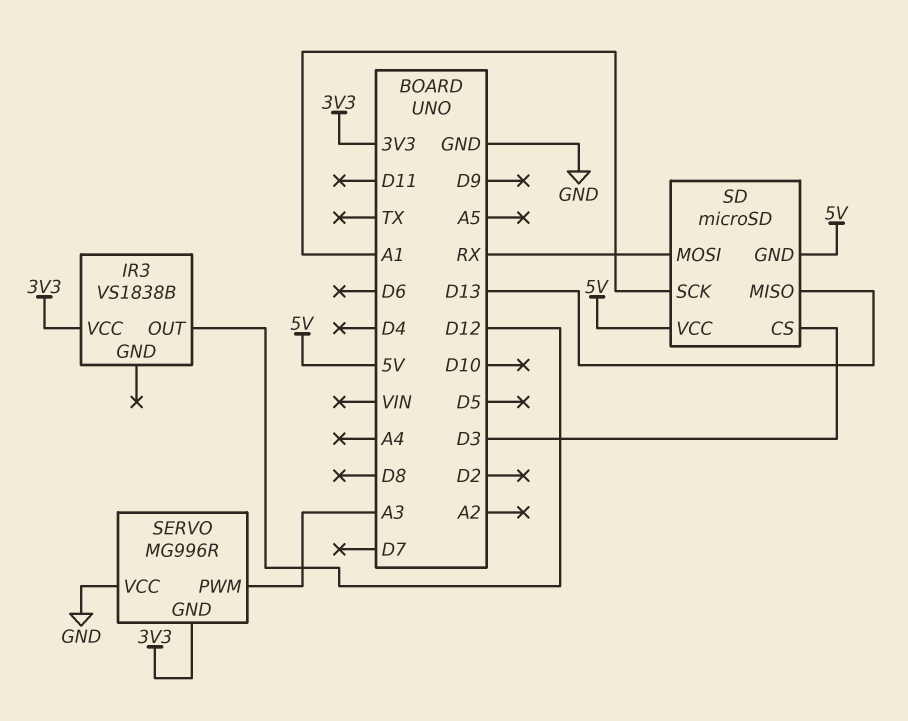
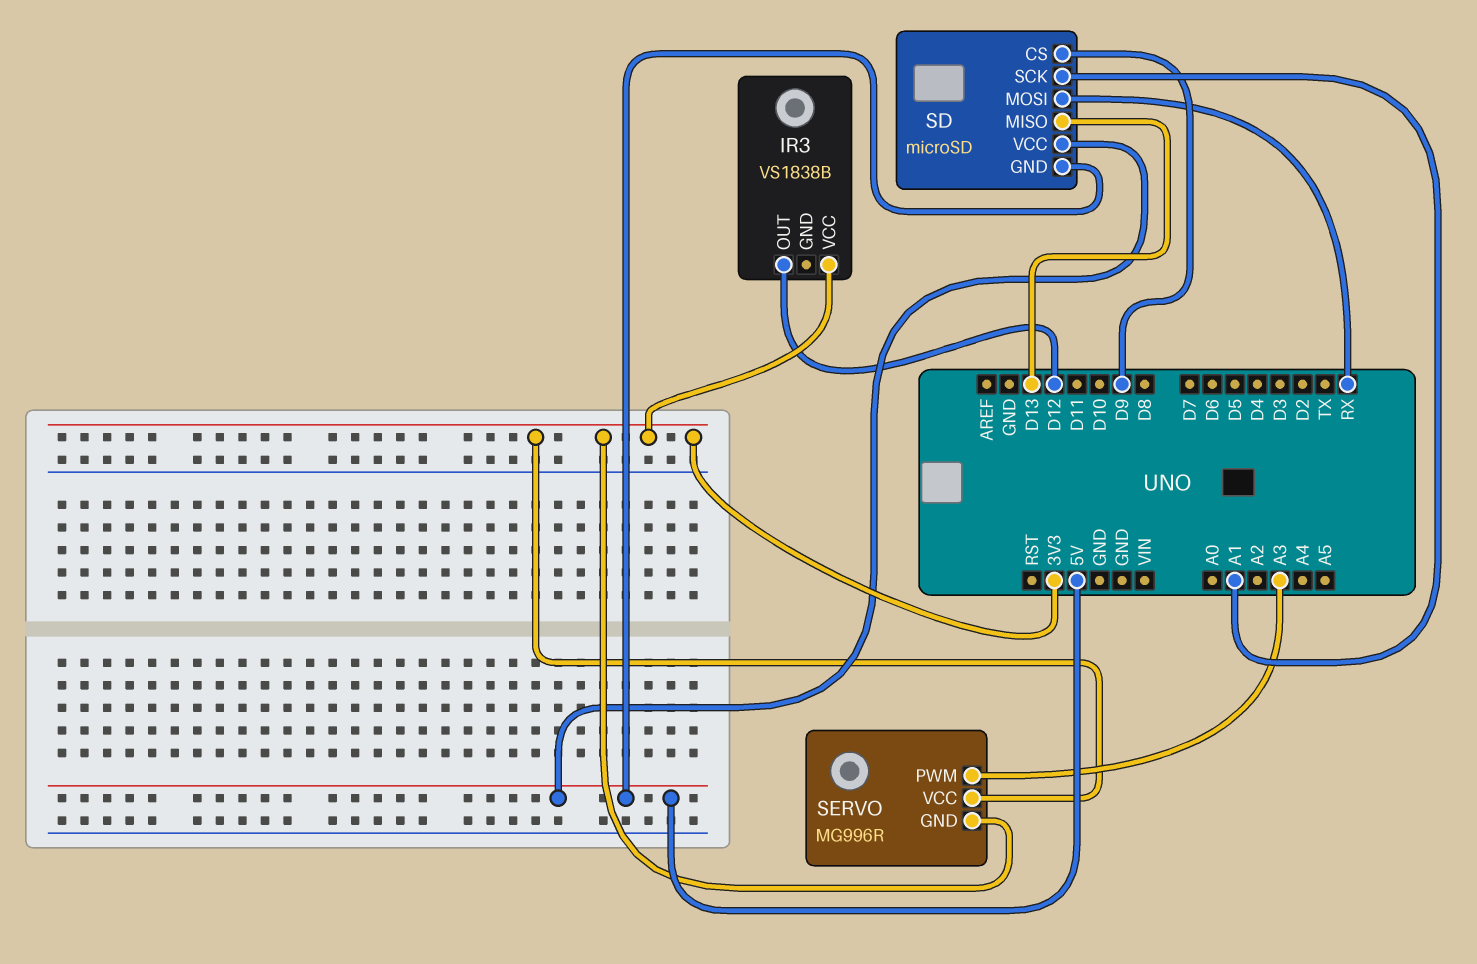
SD pin CS: D3 -> D9
SERVO pin VCC: GND -> 3V3

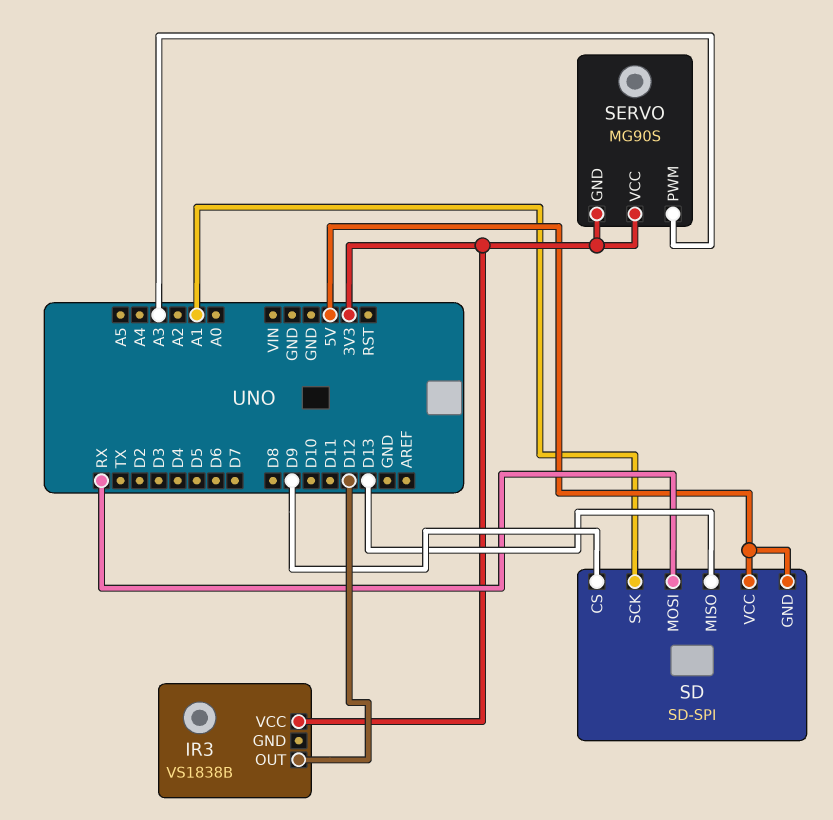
SD: microSD -> SD-SPI
SERVO: MG996R -> MG90S

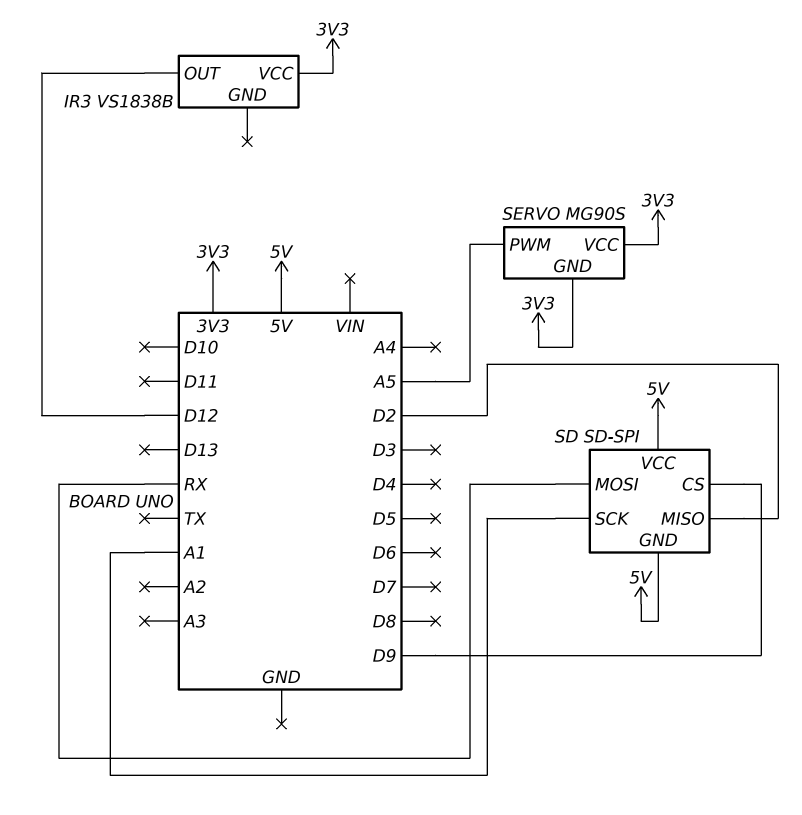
SD pin MISO: D13 -> D2
SERVO pin PWM: A3 -> A5

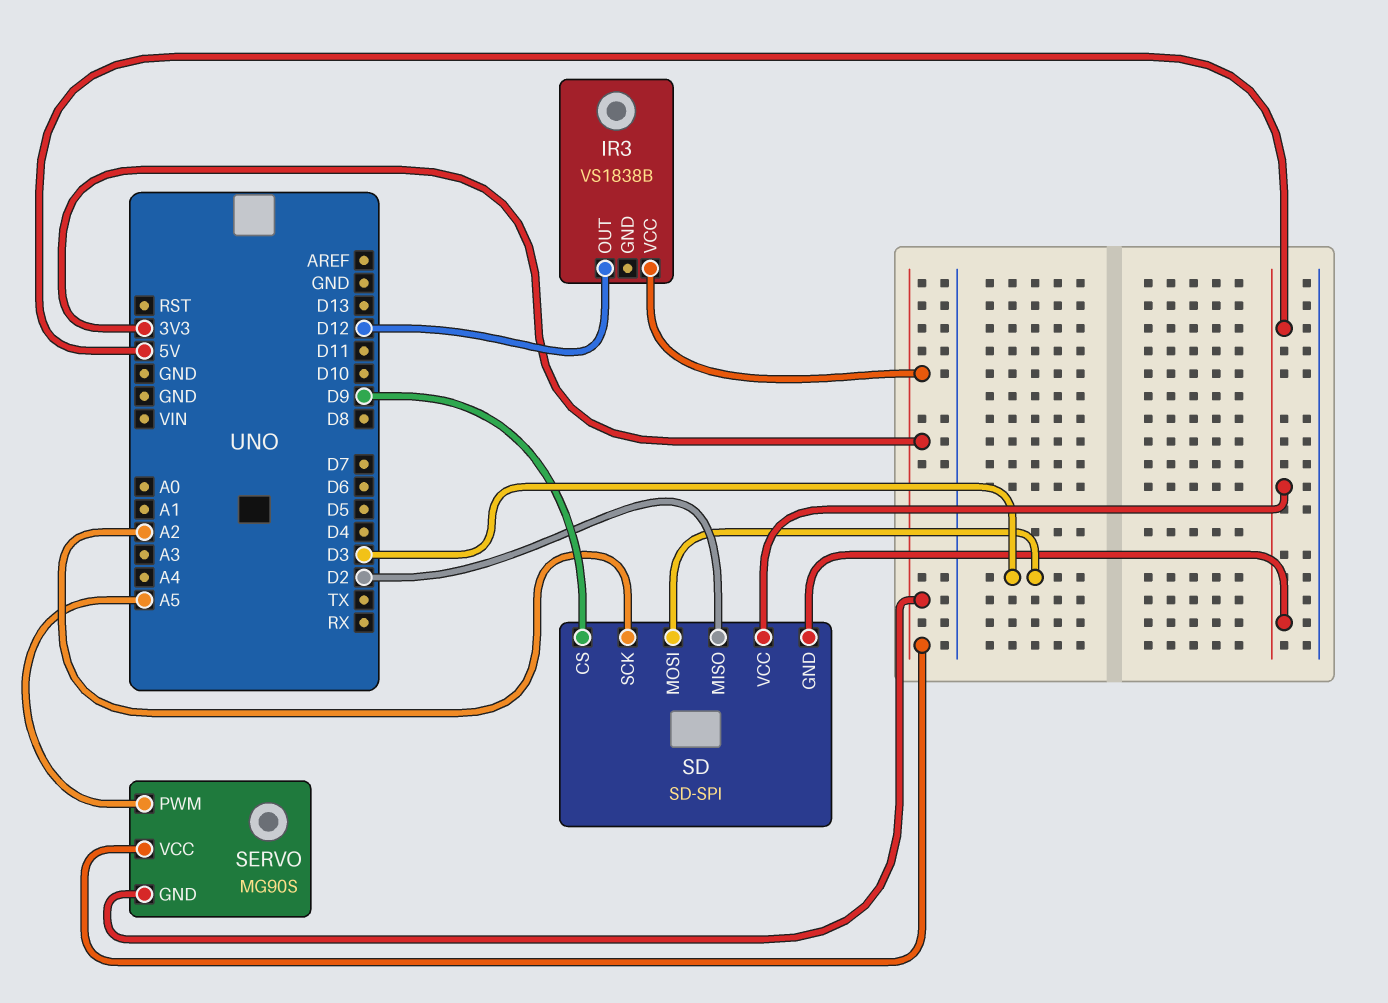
SD pin MOSI: RX -> D3
SD pin SCK: A1 -> A2

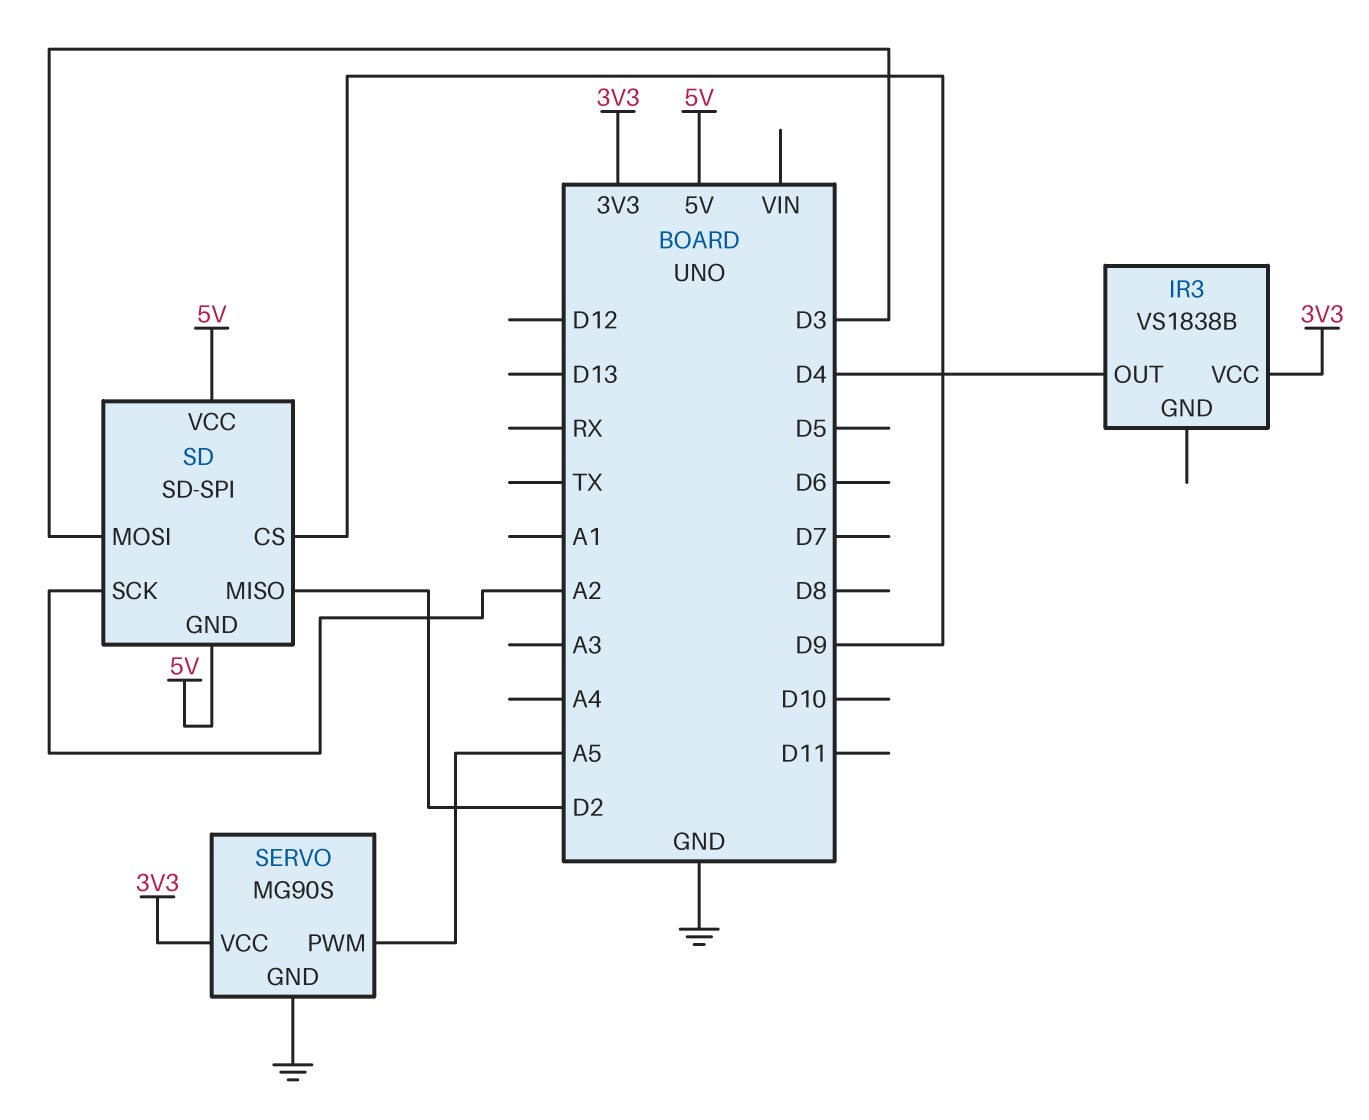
IR3 pin OUT: D12 -> D4
SERVO pin GND: 3V3 -> GND

